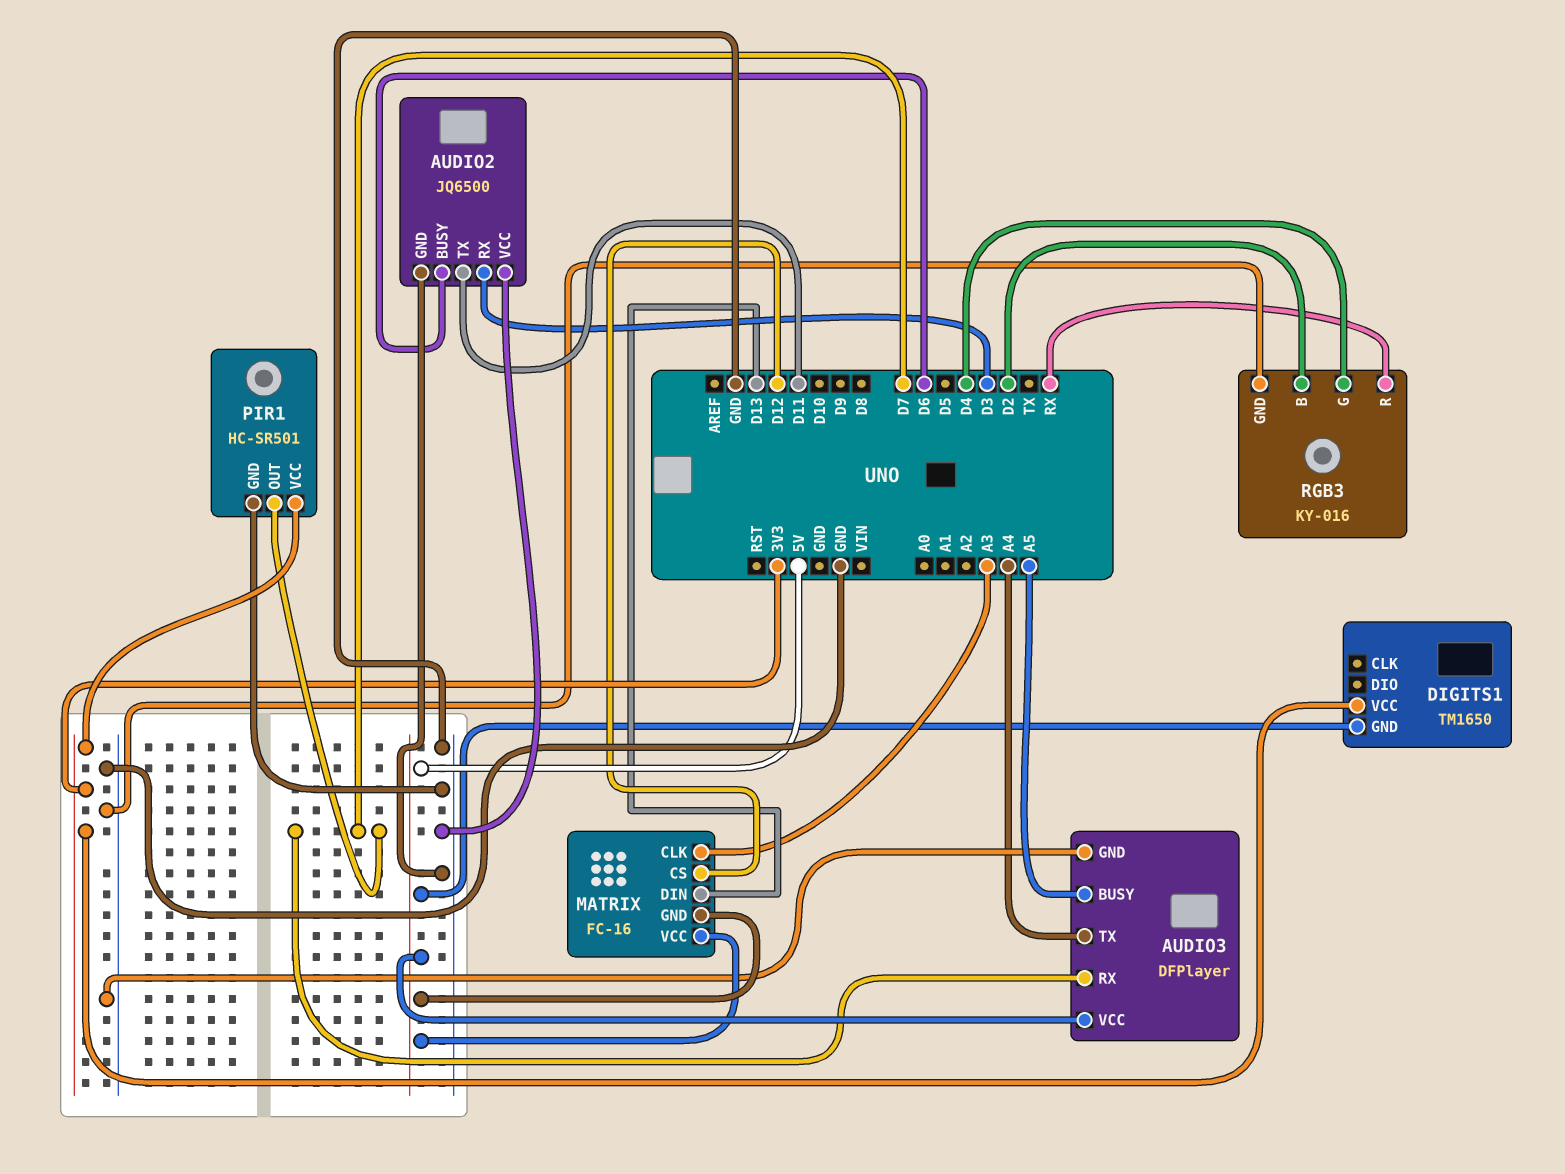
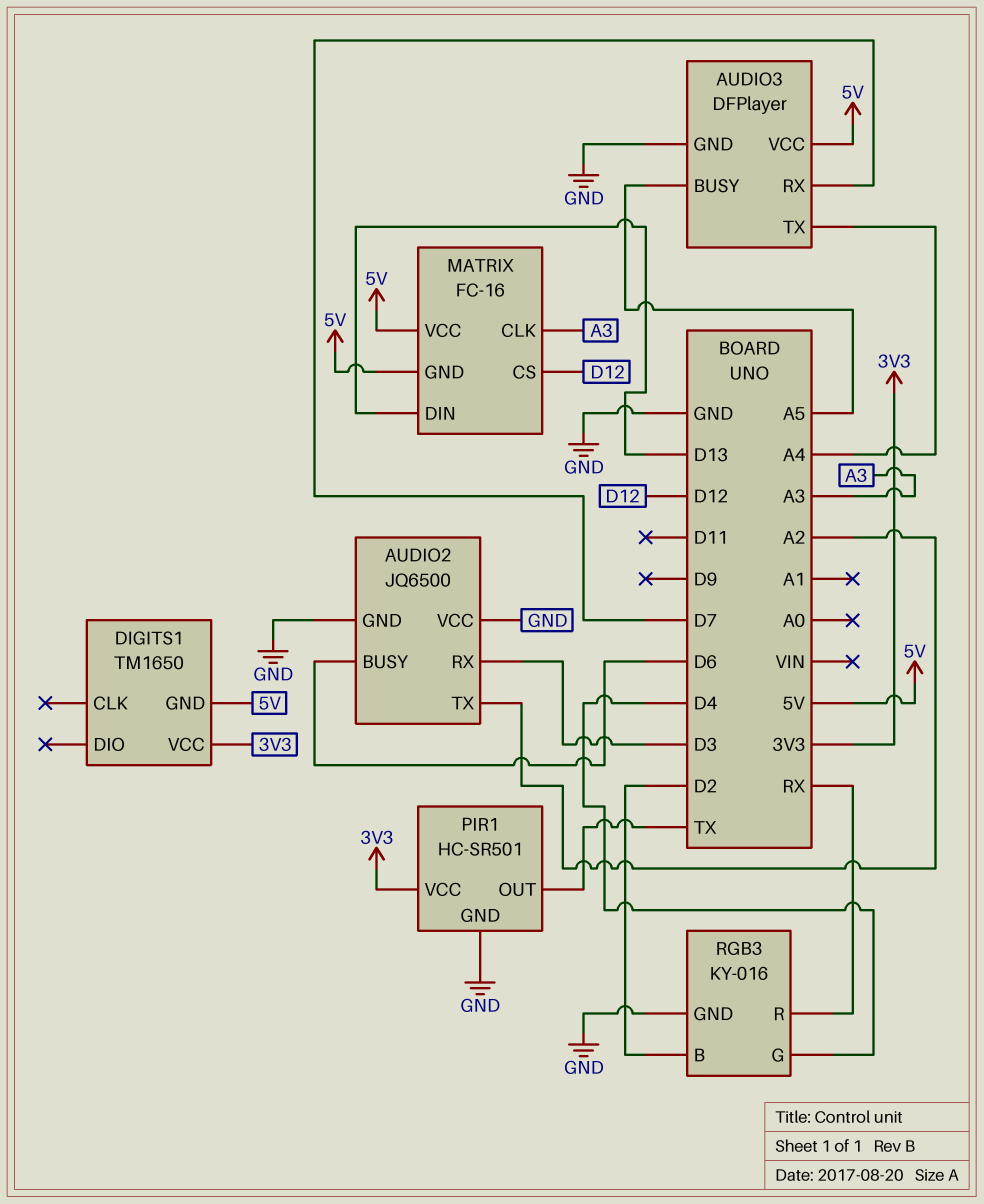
AUDIO2 pin TX: D11 -> A2
PIR1 pin OUT: D7 -> TX

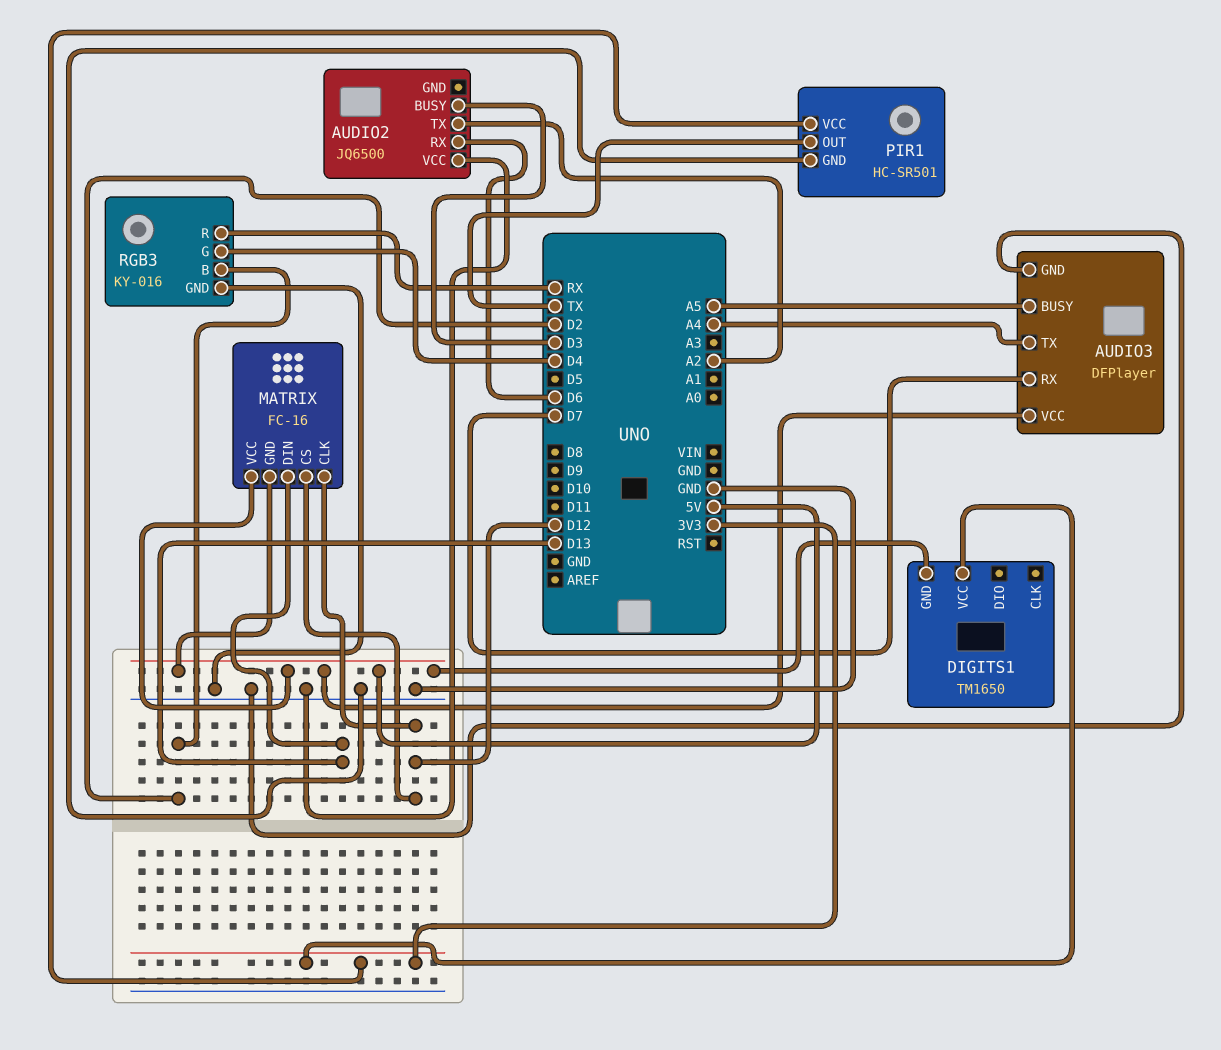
AUDIO2 pin BUSY: D6 -> D3
AUDIO2 pin GND: GND -> none
AUDIO2 pin RX: D3 -> D6
MATRIX pin CLK: A3 -> D12

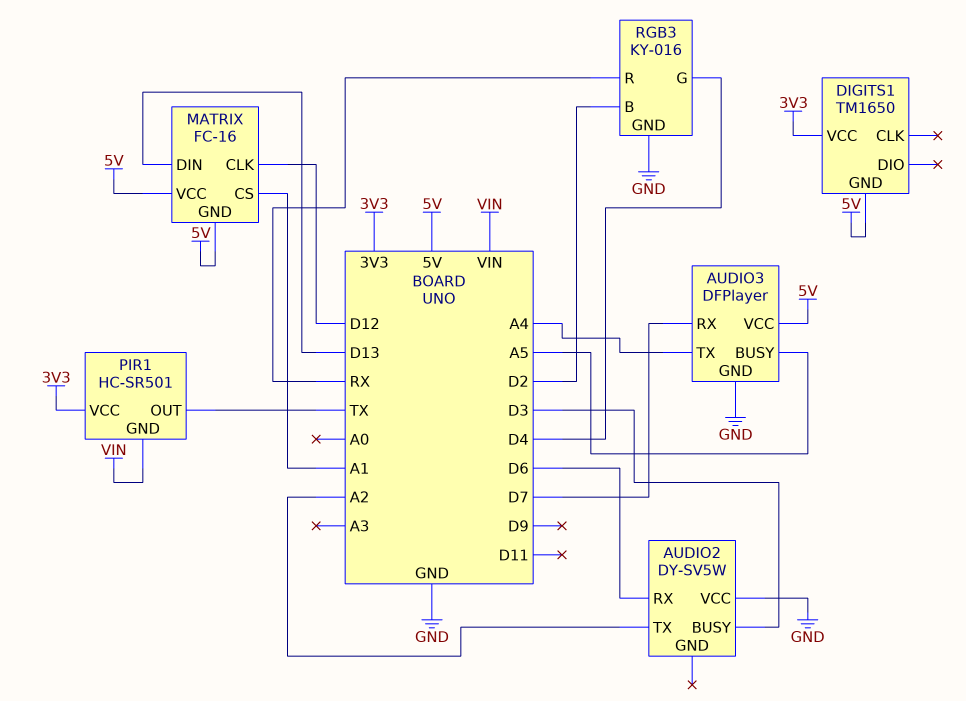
AUDIO2: JQ6500 -> DY-SV5W
MATRIX pin CS: D12 -> A1
PIR1 pin GND: GND -> VIN

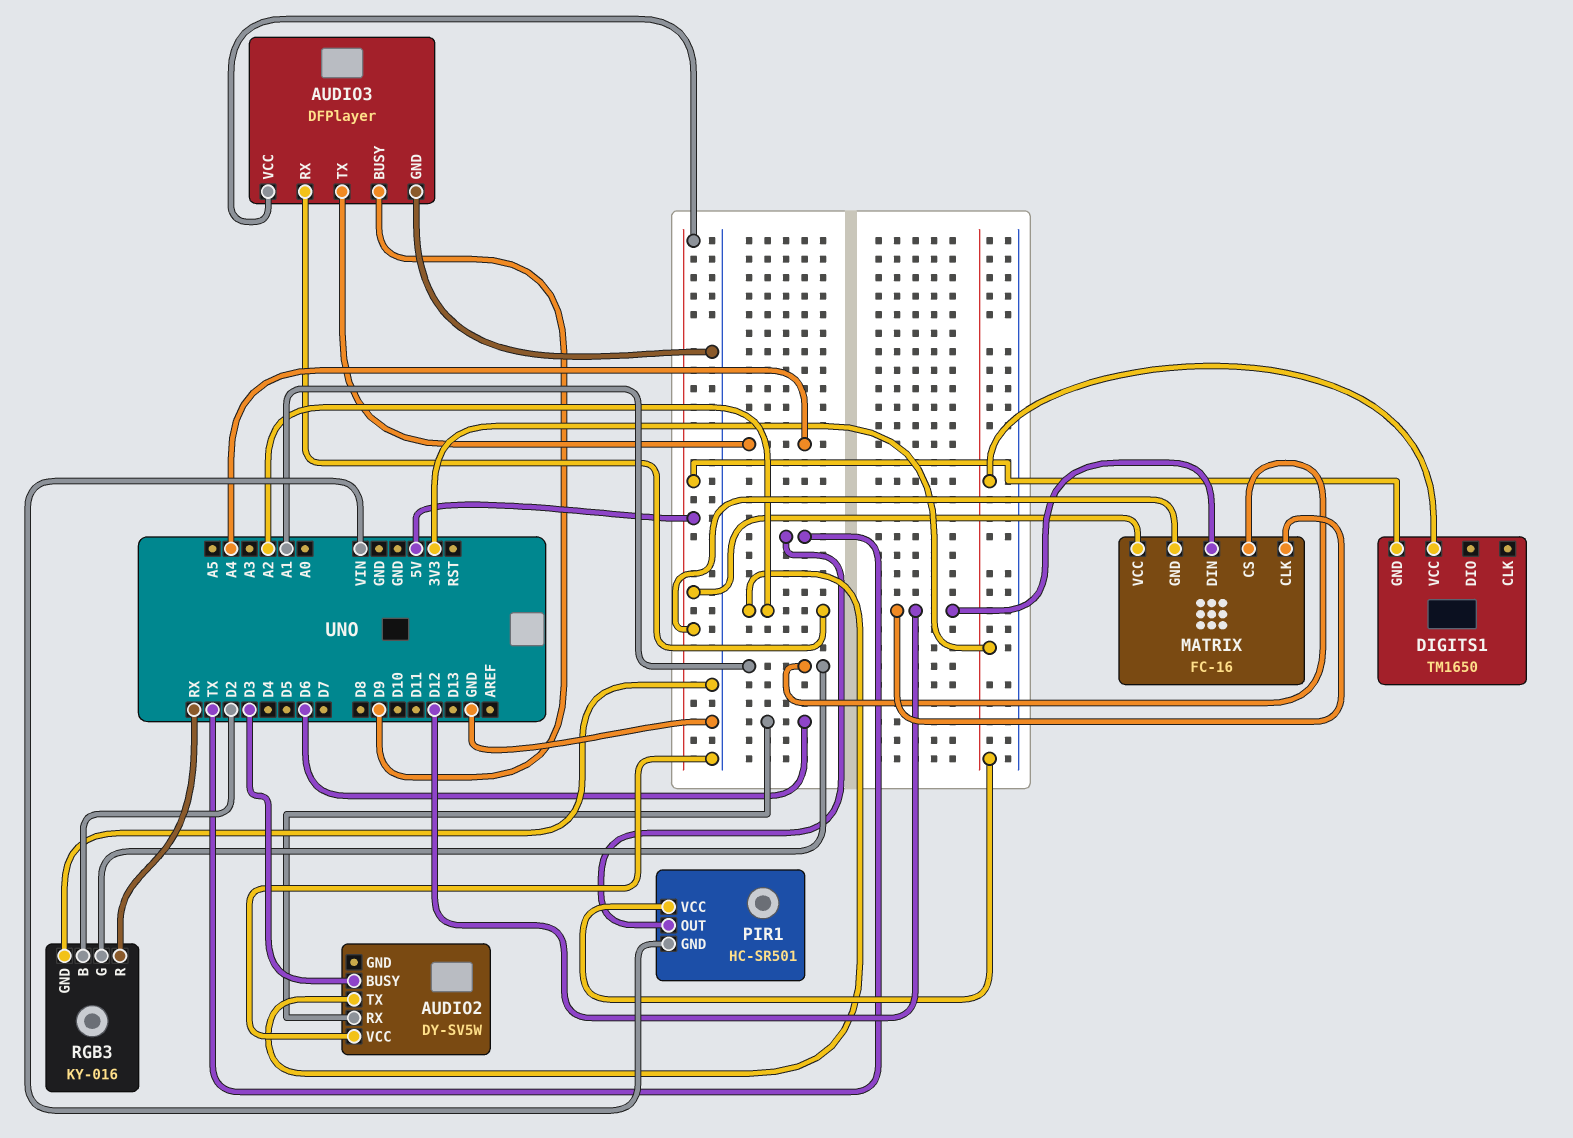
AUDIO3 pin BUSY: A5 -> D9
AUDIO3 pin RX: D7 -> A2
MATRIX pin DIN: D13 -> D12
RGB3 pin G: D4 -> A1

